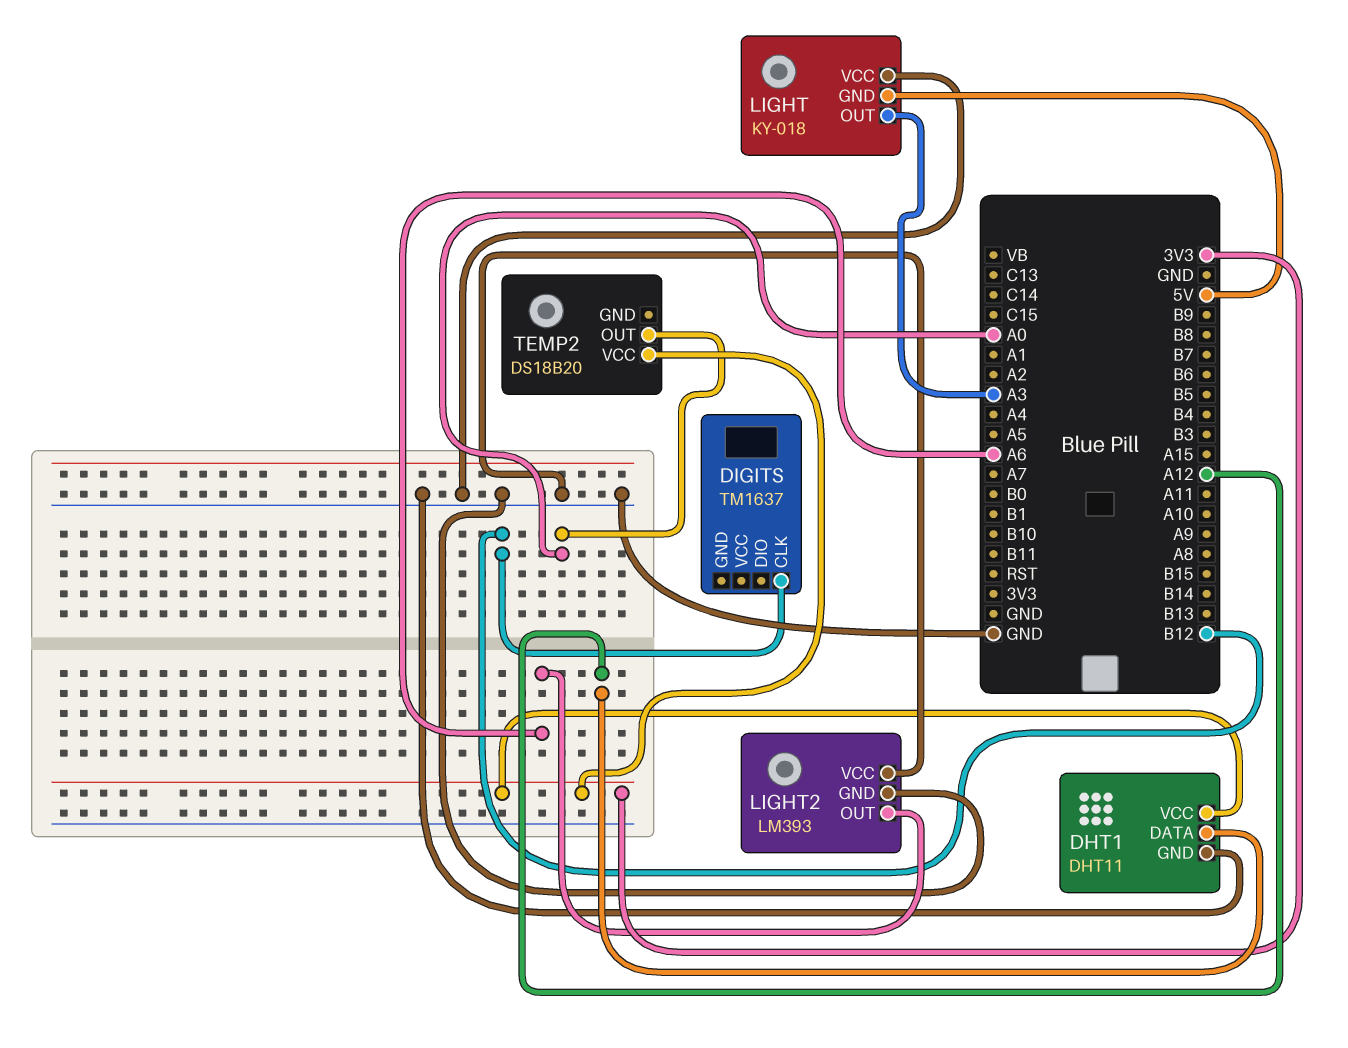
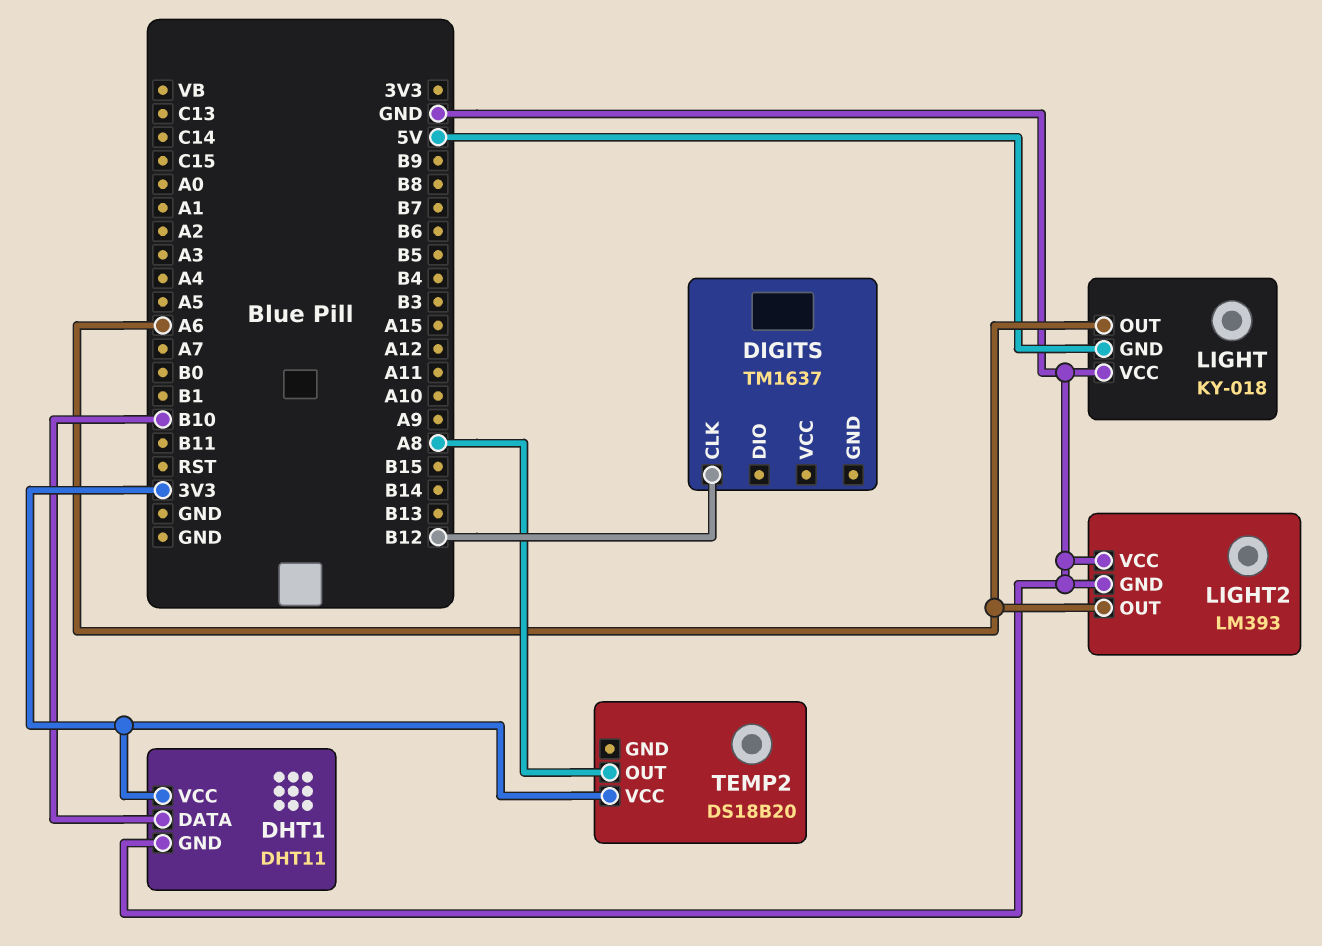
DHT1 pin DATA: A12 -> B10
LIGHT pin OUT: A3 -> A6
TEMP2 pin OUT: A0 -> A8

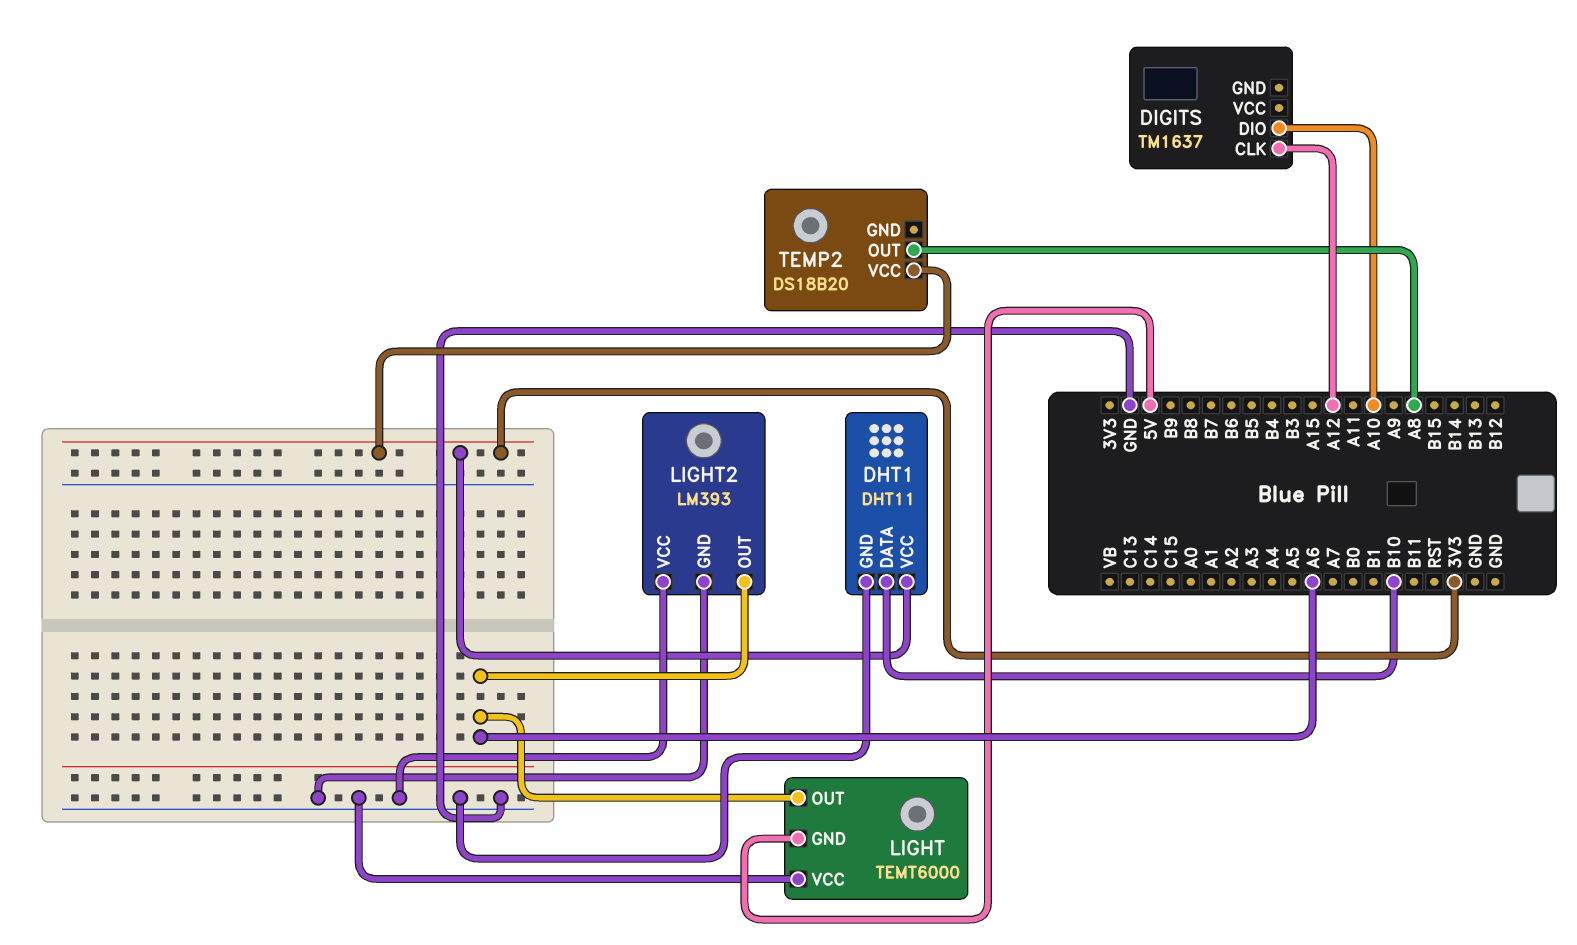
DIGITS pin CLK: B12 -> A12
DIGITS pin DIO: none -> A10
LIGHT: KY-018 -> TEMT6000

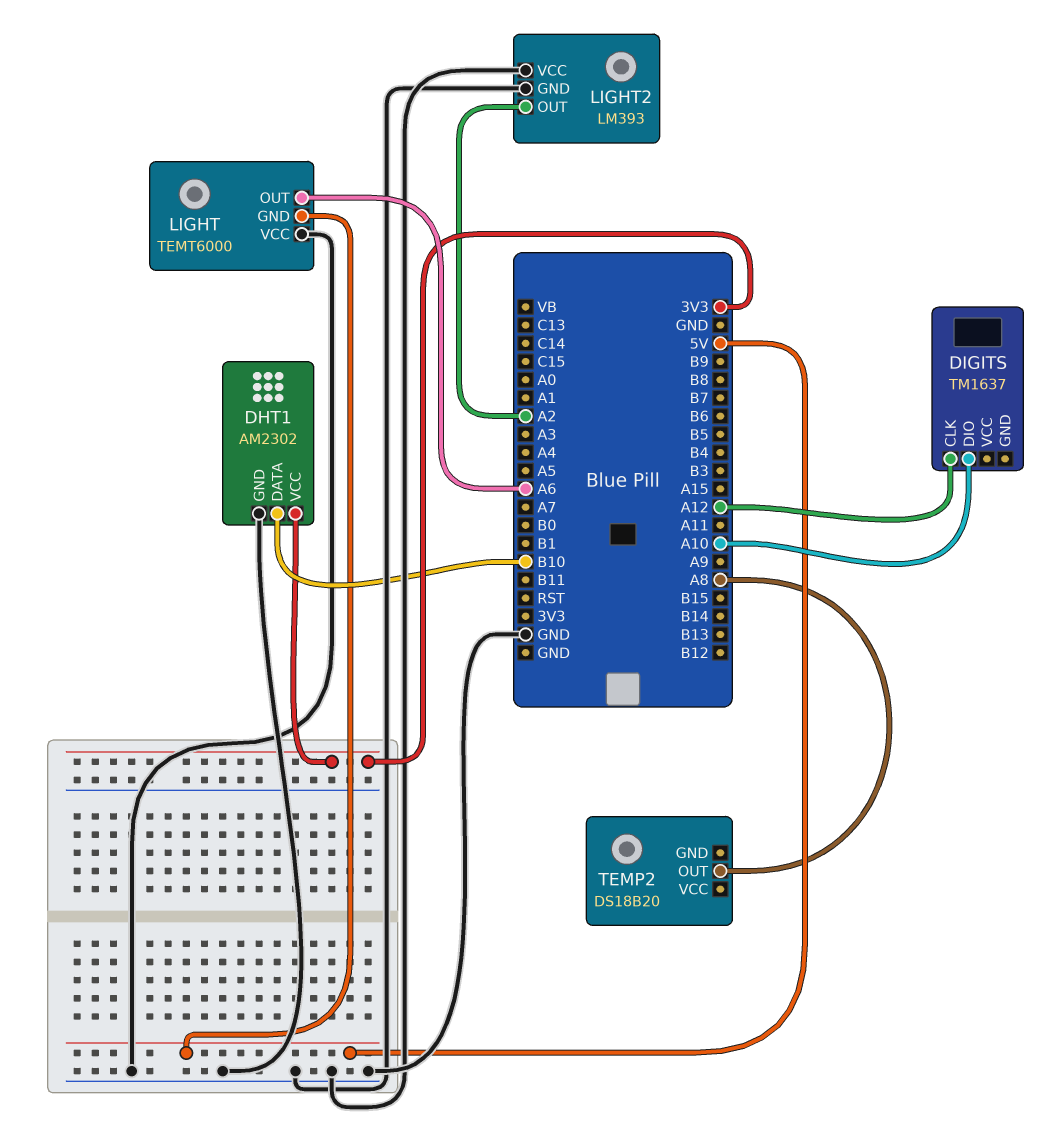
DHT1: DHT11 -> AM2302
LIGHT2 pin OUT: A6 -> A2
TEMP2 pin VCC: 3V3 -> none

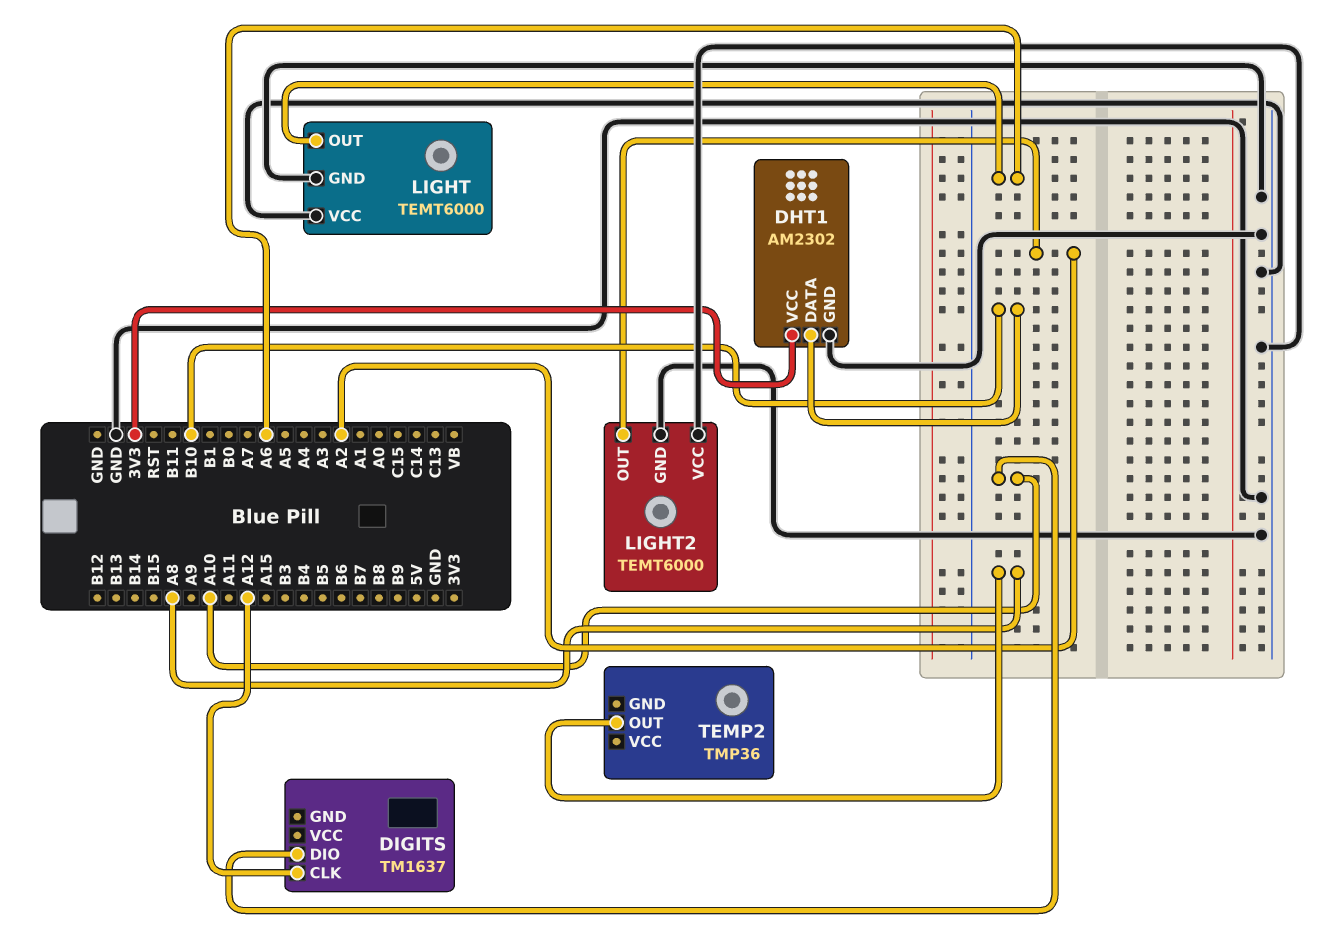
LIGHT pin GND: 5V -> GND
LIGHT2: LM393 -> TEMT6000
TEMP2: DS18B20 -> TMP36

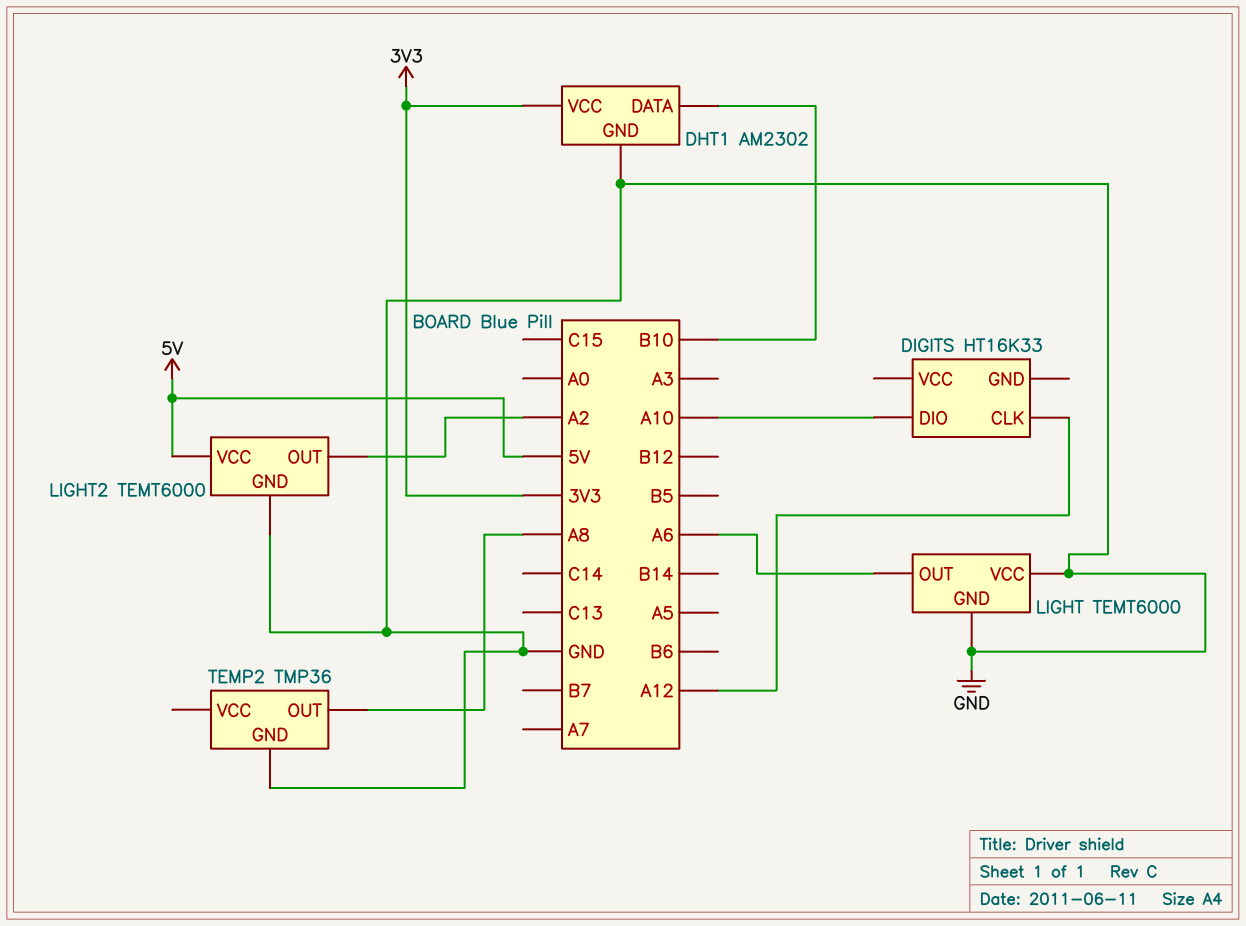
DIGITS: TM1637 -> HT16K33
LIGHT2 pin VCC: GND -> 5V
TEMP2 pin GND: none -> GND

